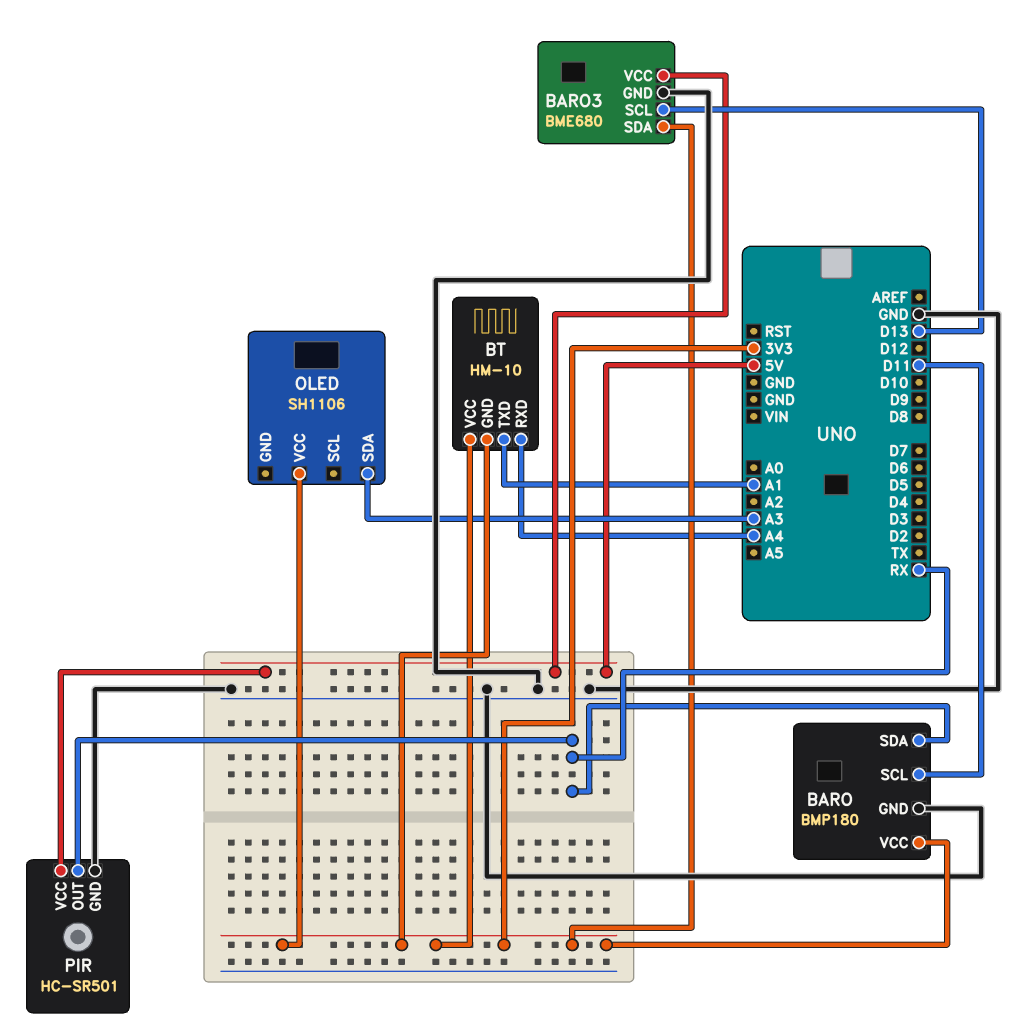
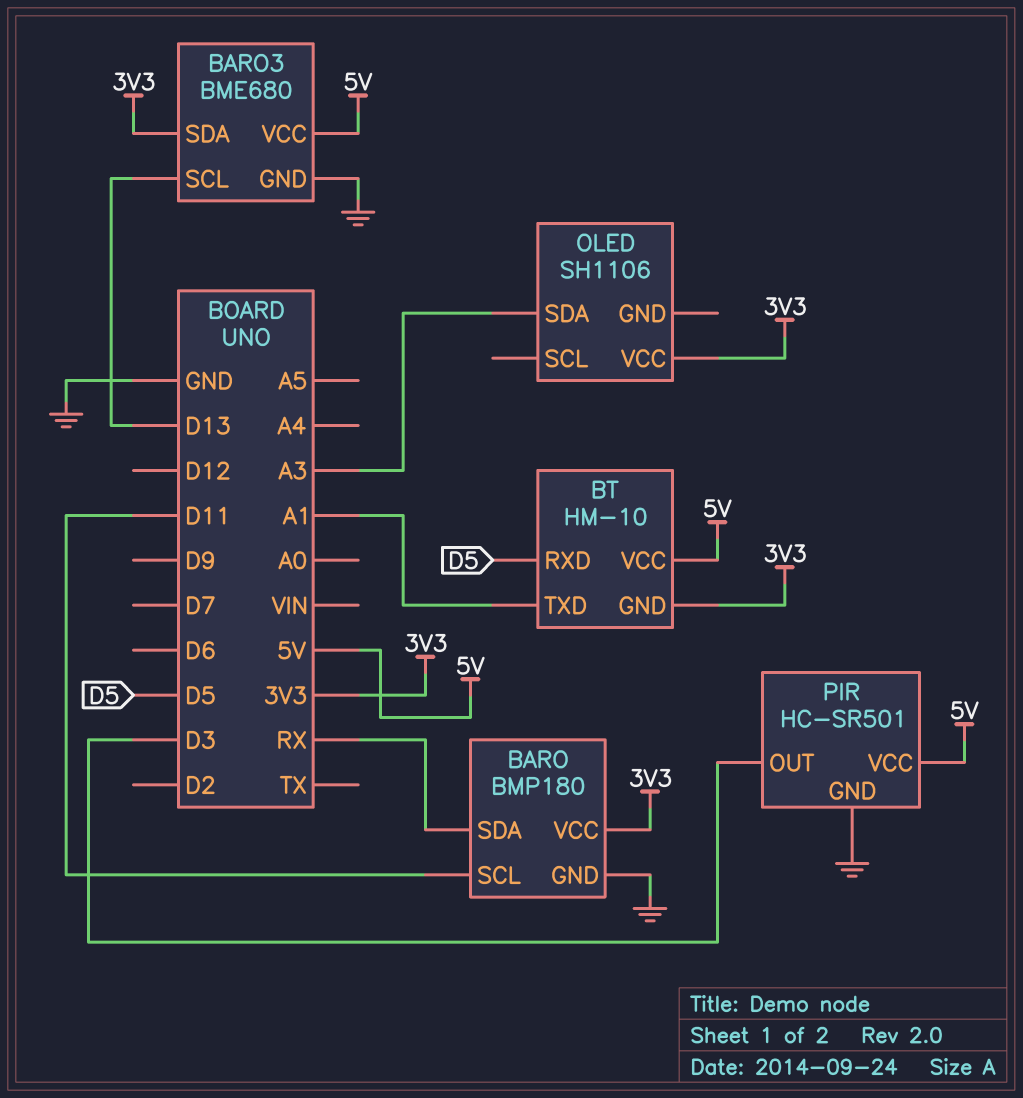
BT pin RXD: A4 -> D5
BT pin VCC: 3V3 -> 5V
PIR pin OUT: RX -> D3

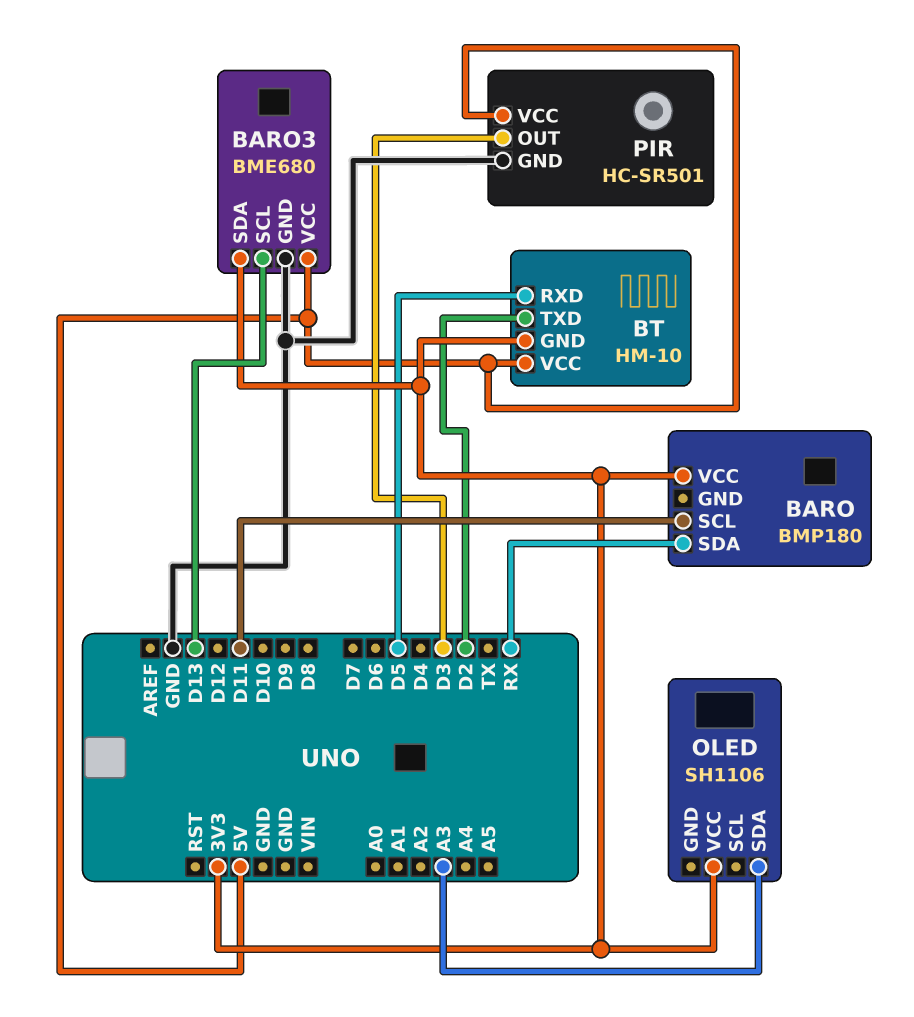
BARO pin GND: GND -> none
BT pin TXD: A1 -> D2

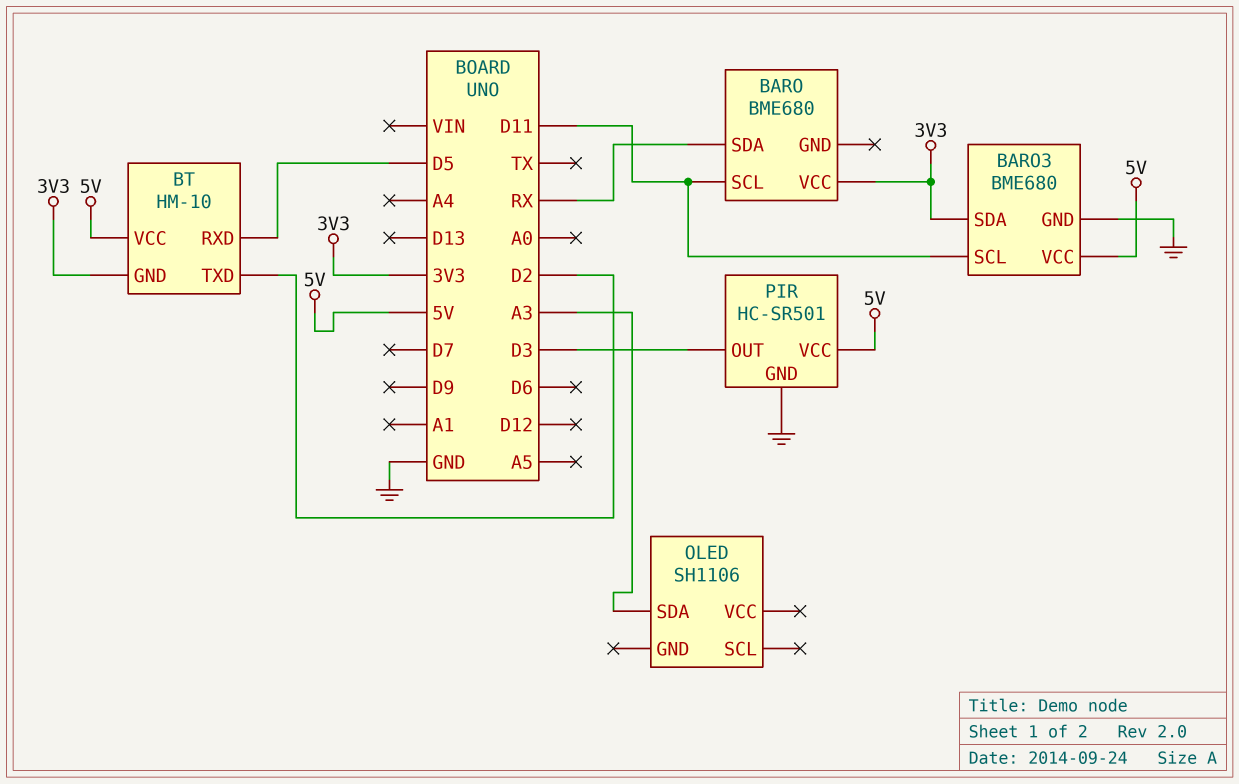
BARO: BMP180 -> BME680
BARO3 pin SCL: D13 -> D11
OLED pin VCC: 3V3 -> none

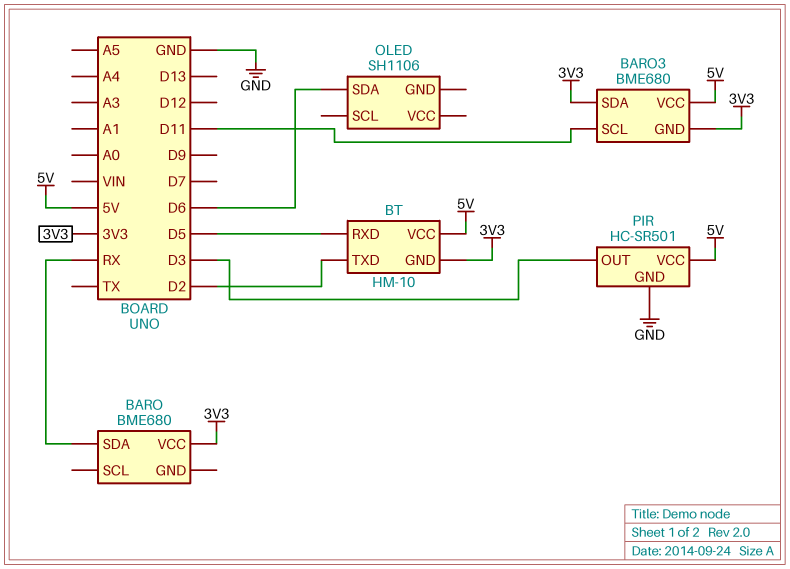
BARO pin SCL: D11 -> none
BARO3 pin GND: GND -> 3V3
OLED pin SDA: A3 -> D6

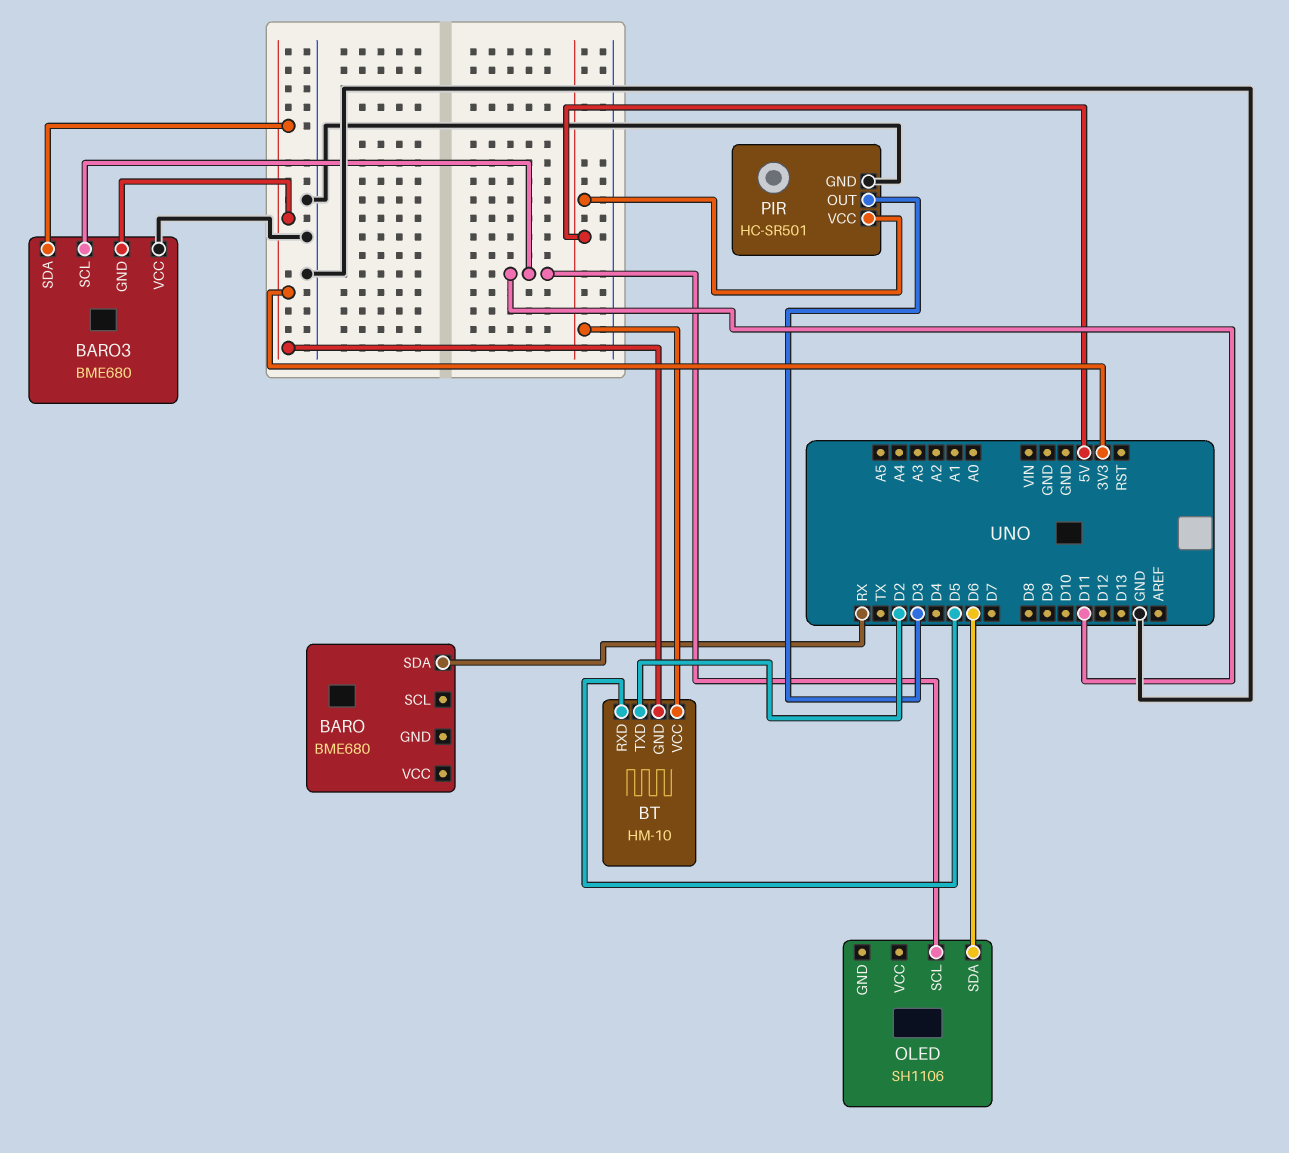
BARO pin VCC: 3V3 -> none
BARO3 pin VCC: 5V -> GND
OLED pin SCL: none -> D11

